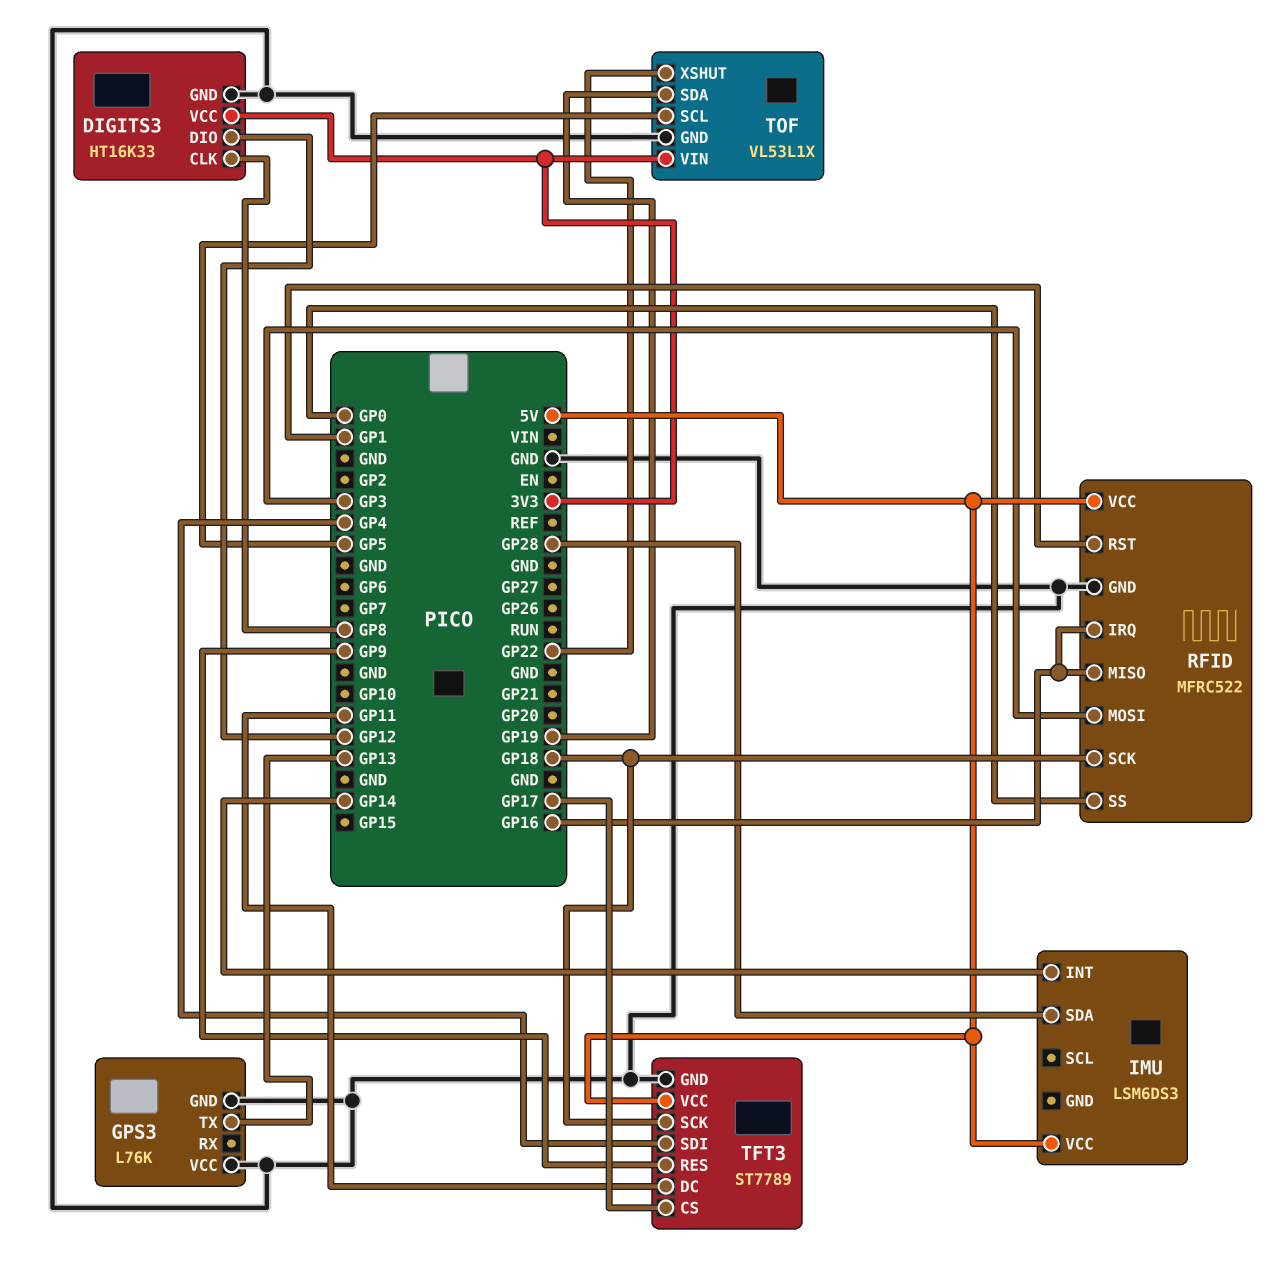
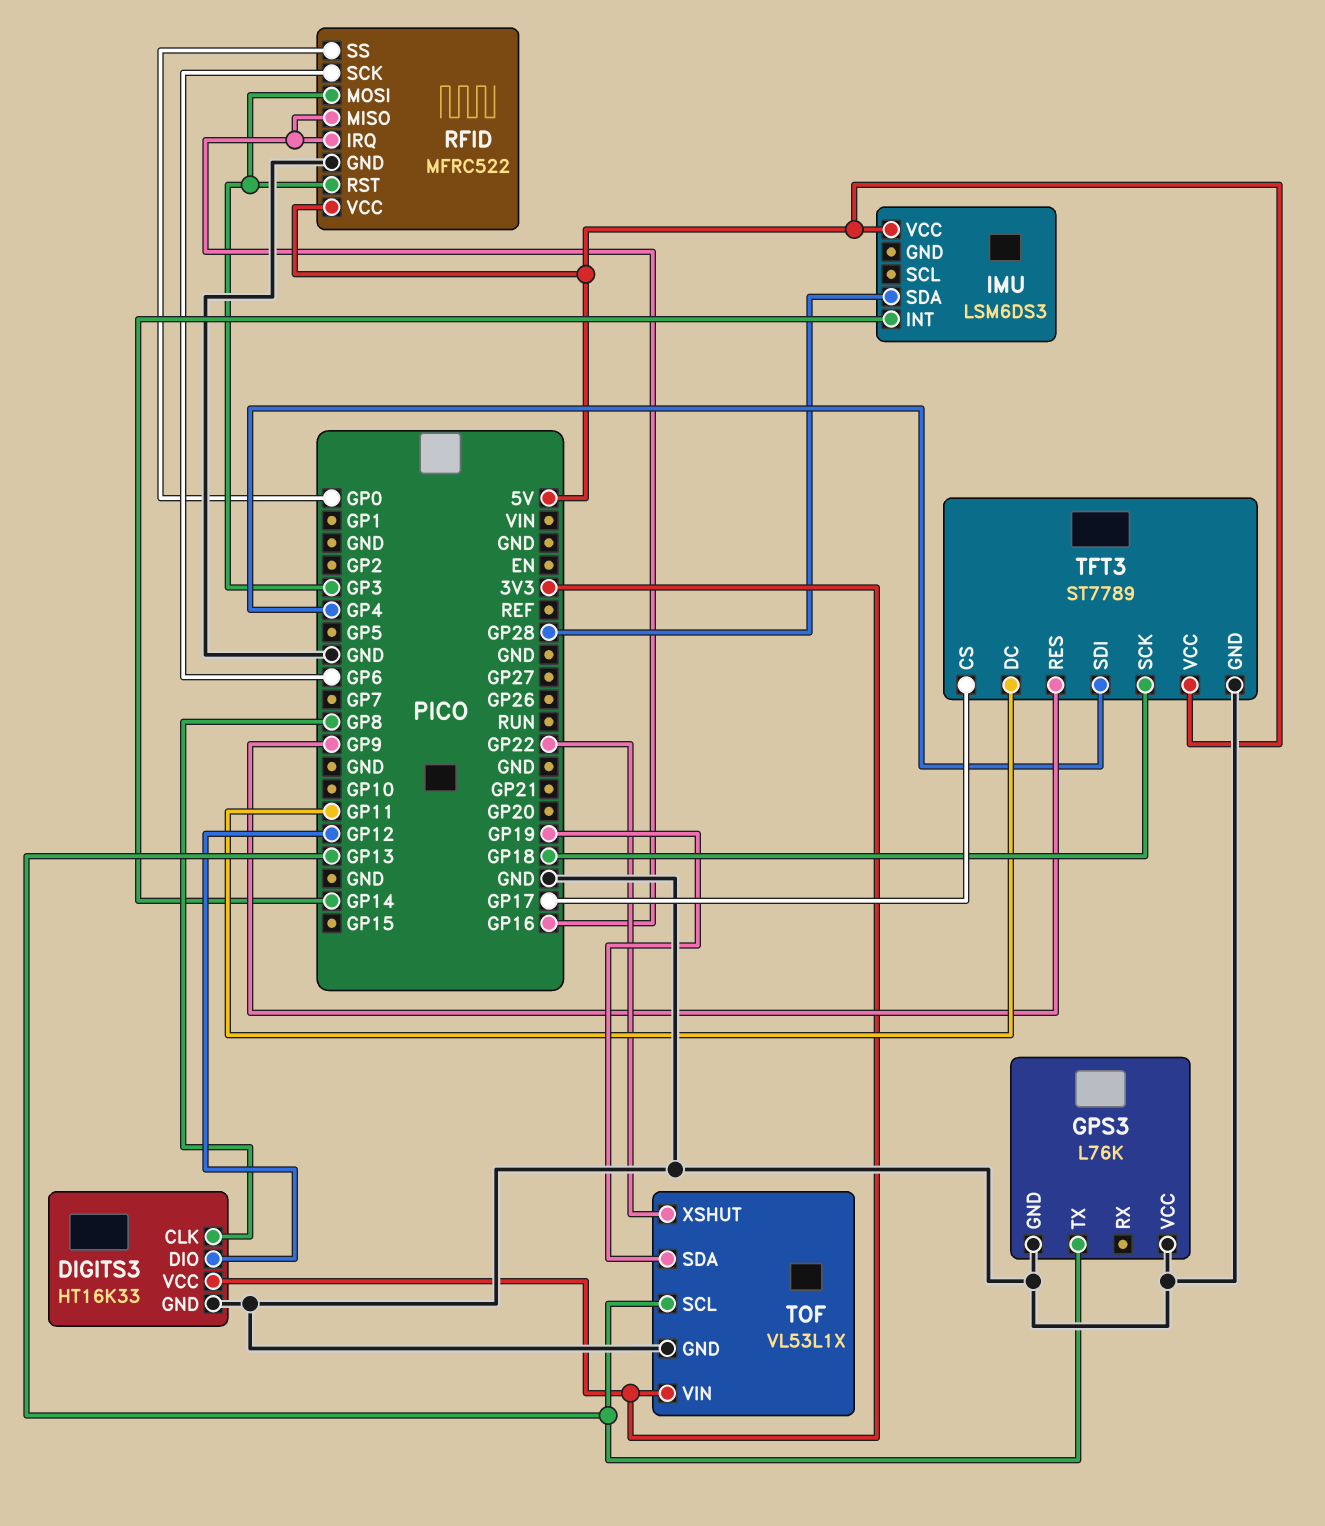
RFID pin RST: GP1 -> GP3
RFID pin SCK: GP18 -> GP6
TOF pin SCL: GP5 -> GP13

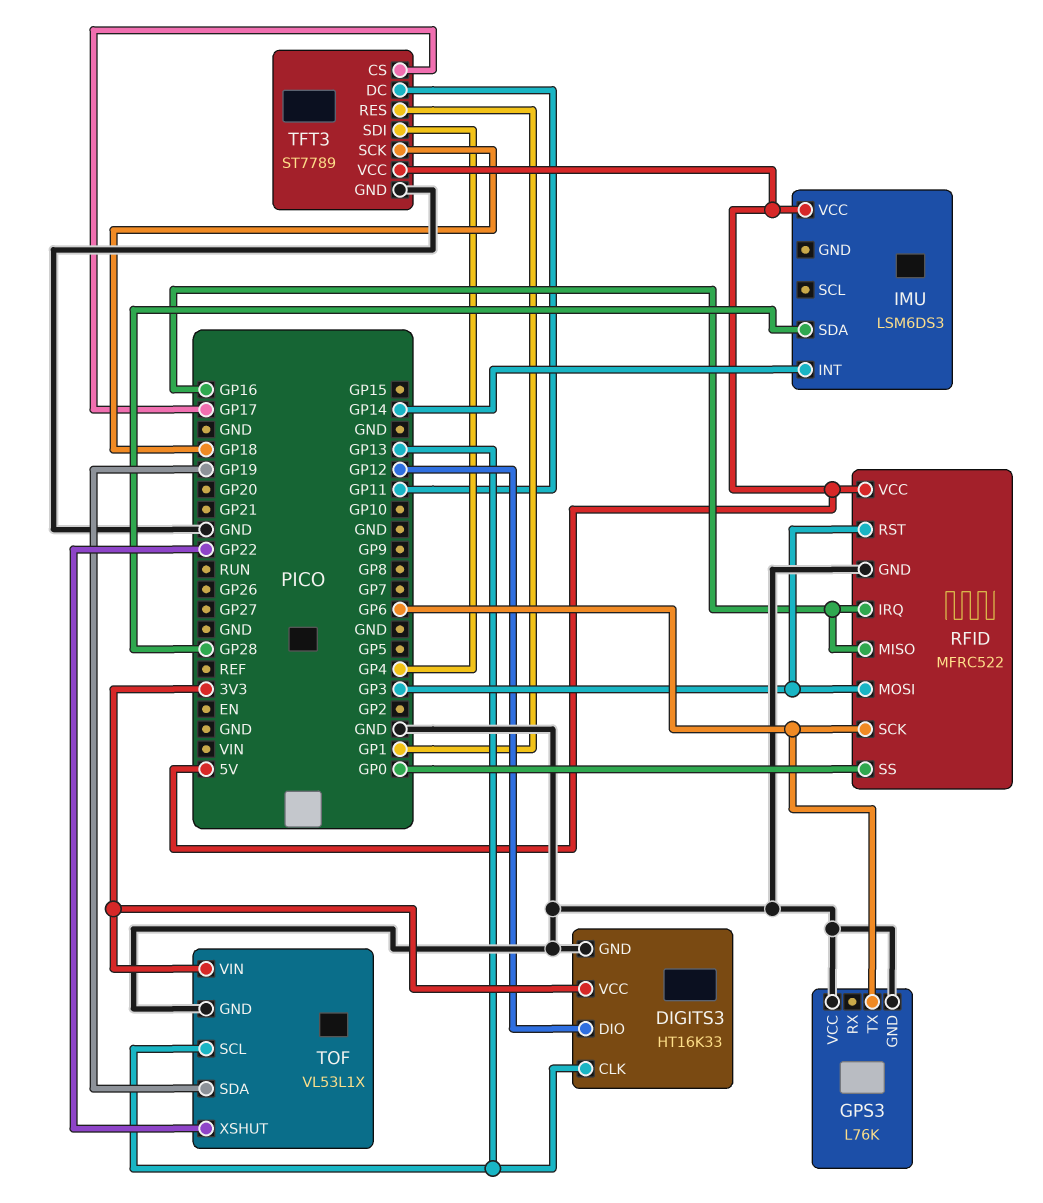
DIGITS3 pin CLK: GP8 -> GP13
GPS3 pin TX: GP13 -> GP6
TFT3 pin RES: GP9 -> GP1

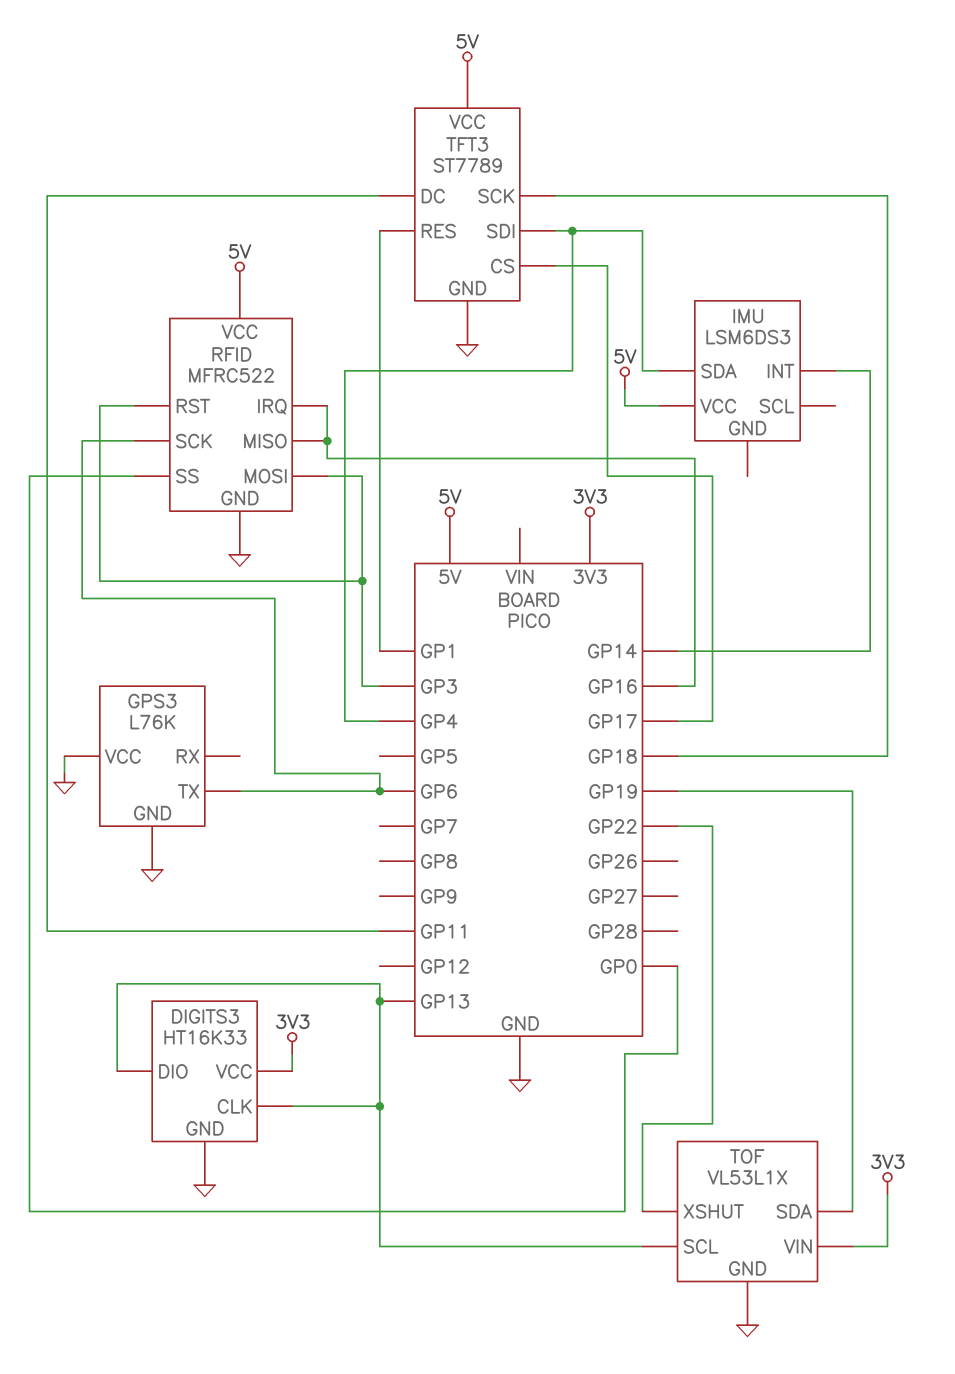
DIGITS3 pin DIO: GP12 -> GP13
IMU pin SDA: GP28 -> GP4

